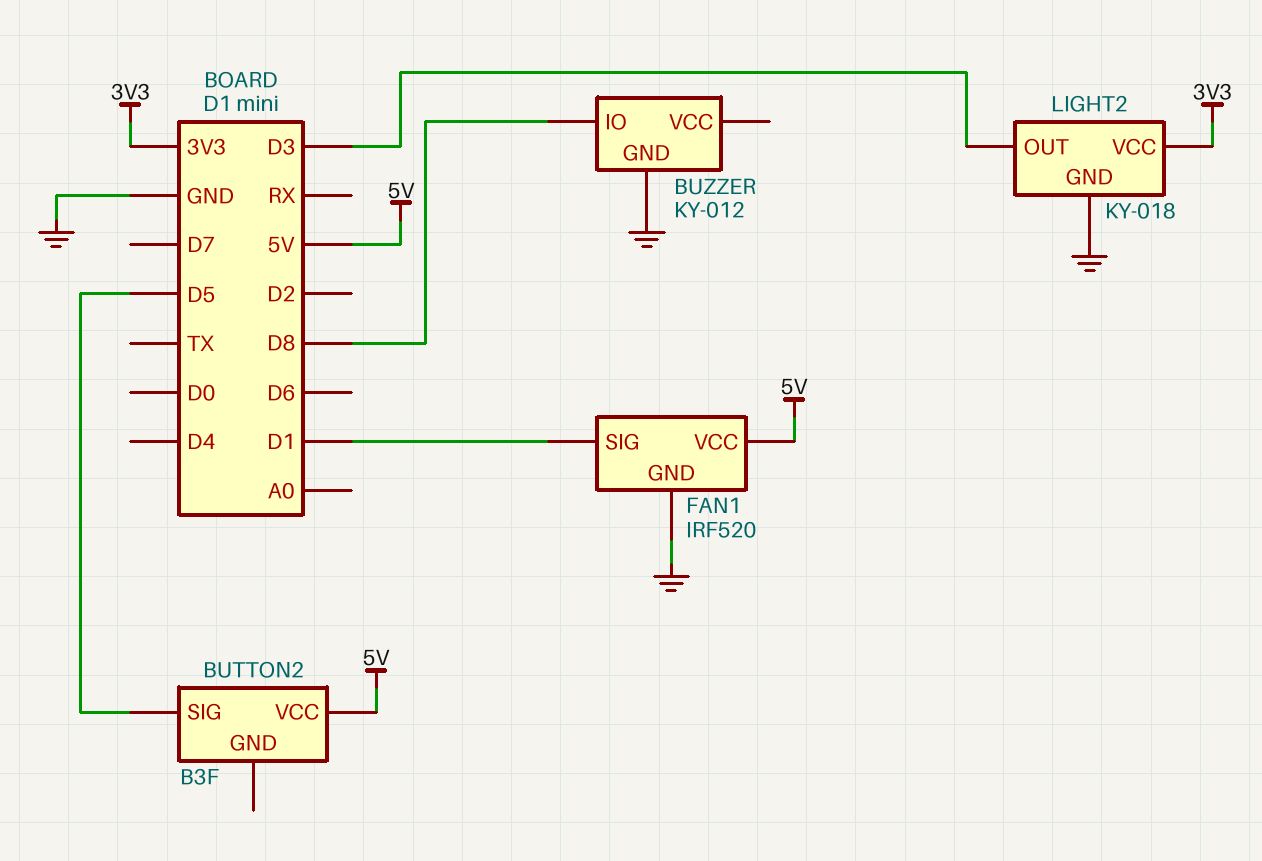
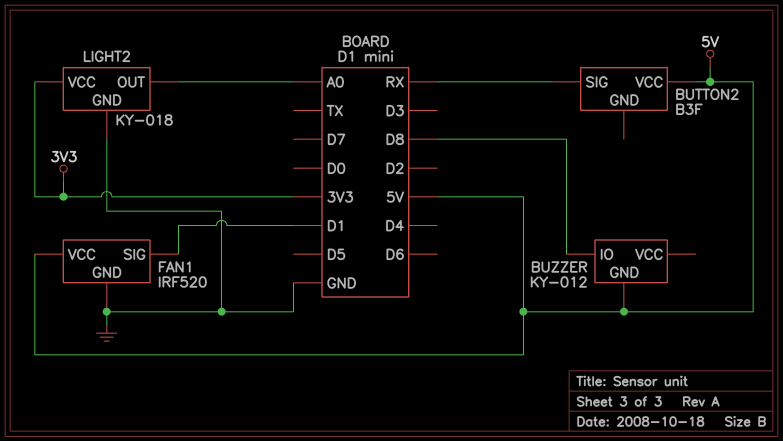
BUTTON2 pin SIG: D5 -> RX
BUZZER pin GND: GND -> 5V
LIGHT2 pin OUT: D3 -> A0

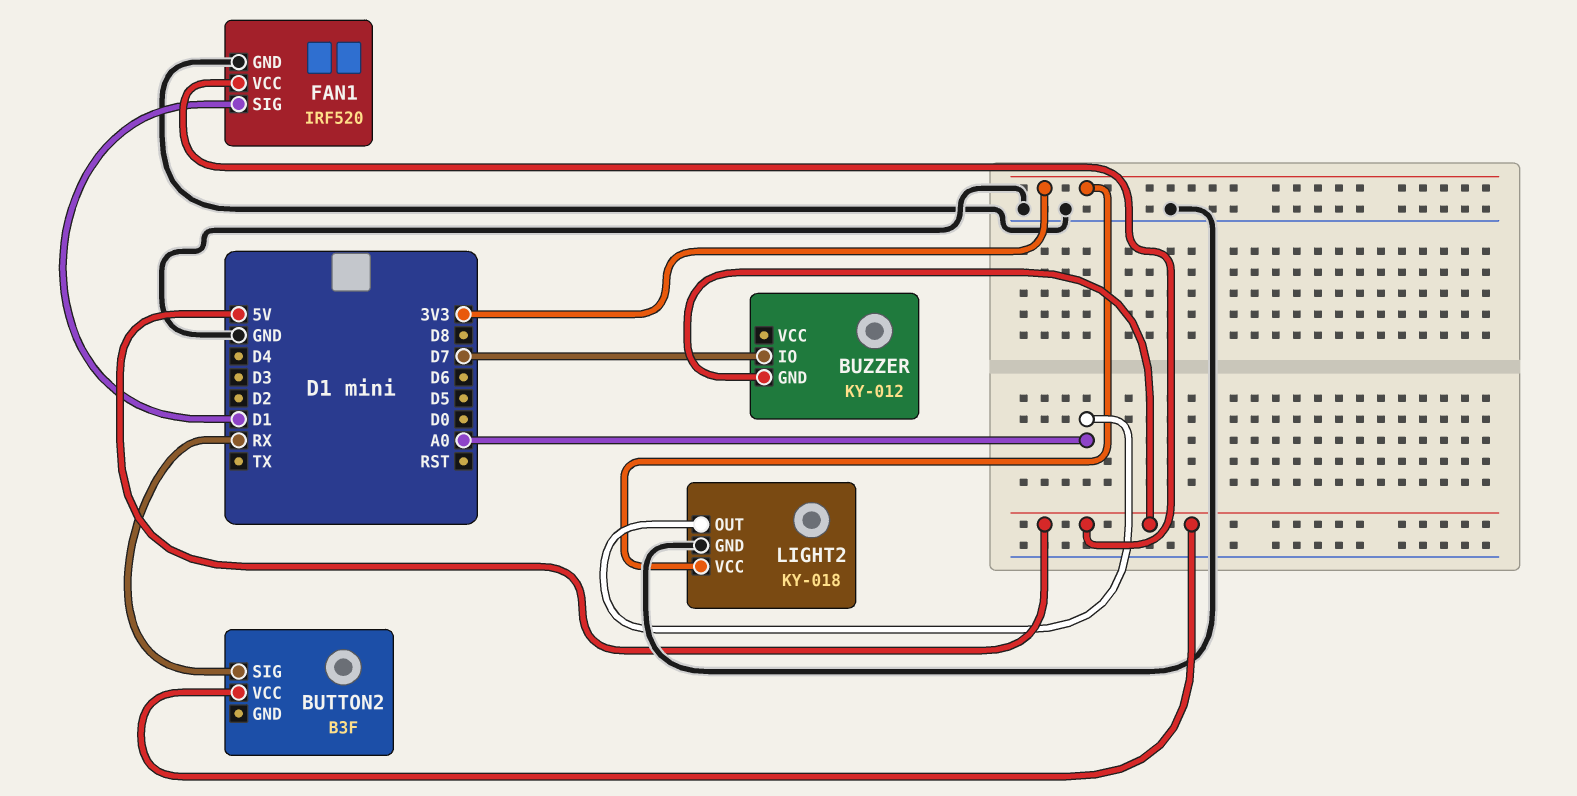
BUZZER pin IO: D8 -> D7

